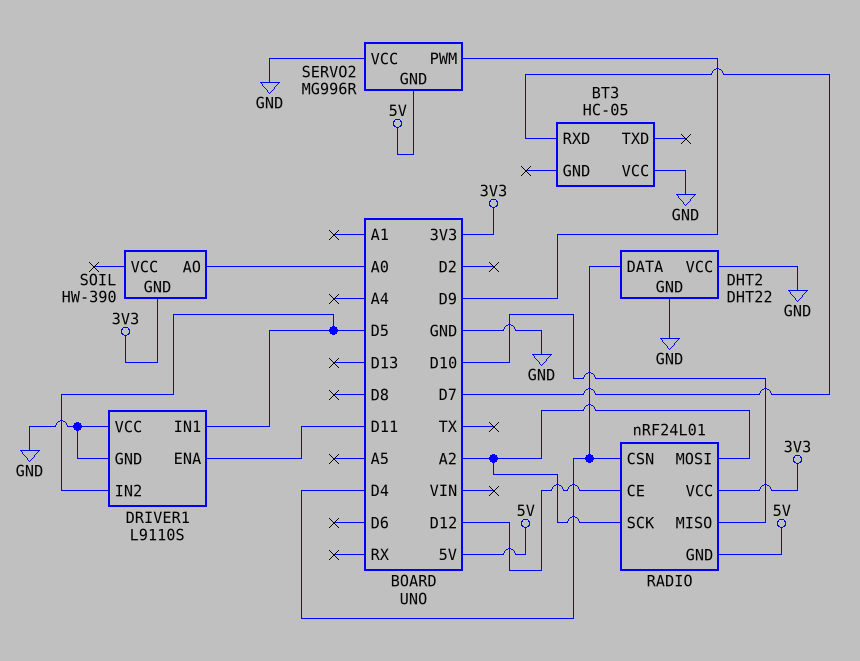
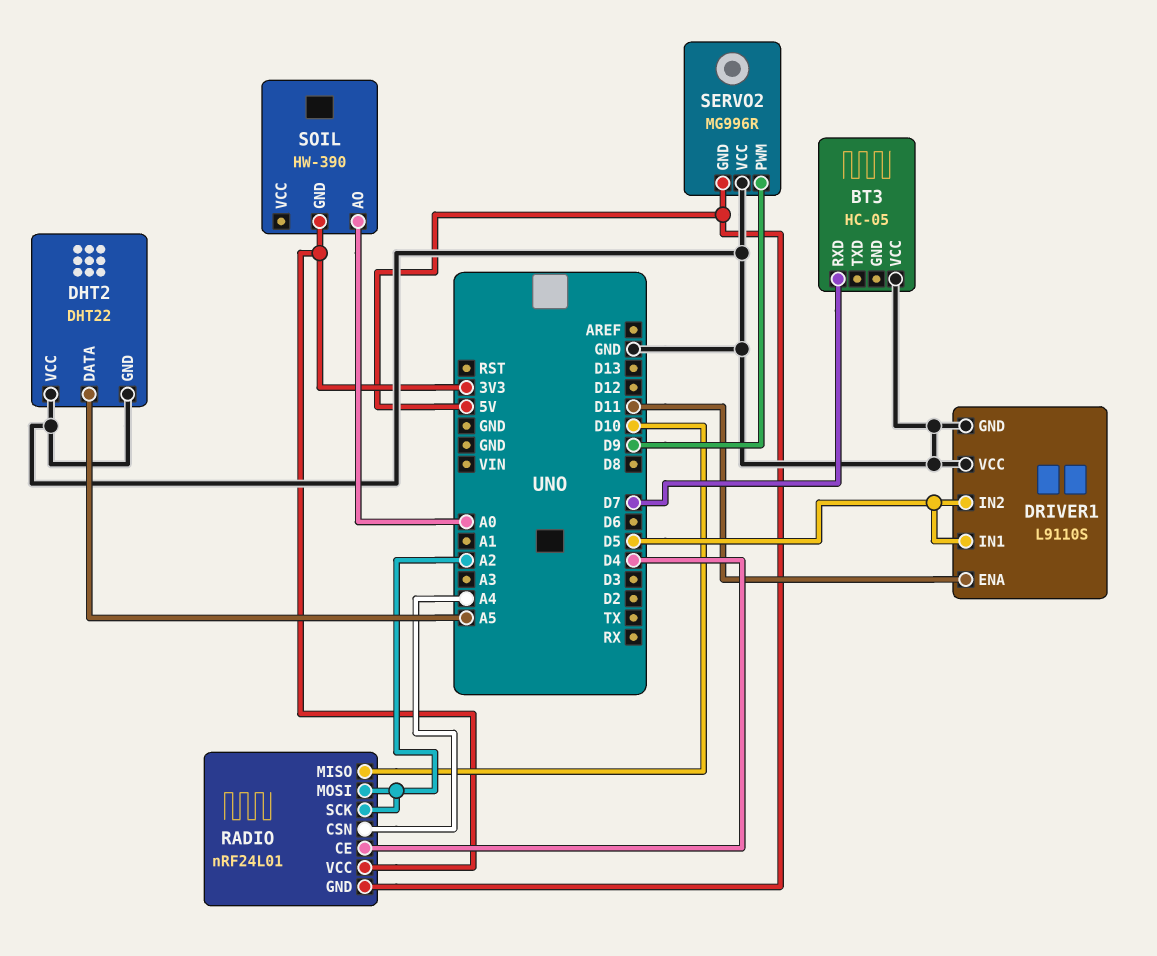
DHT2 pin DATA: D4 -> A5
RADIO pin CE: D12 -> D4
RADIO pin CSN: D4 -> A4

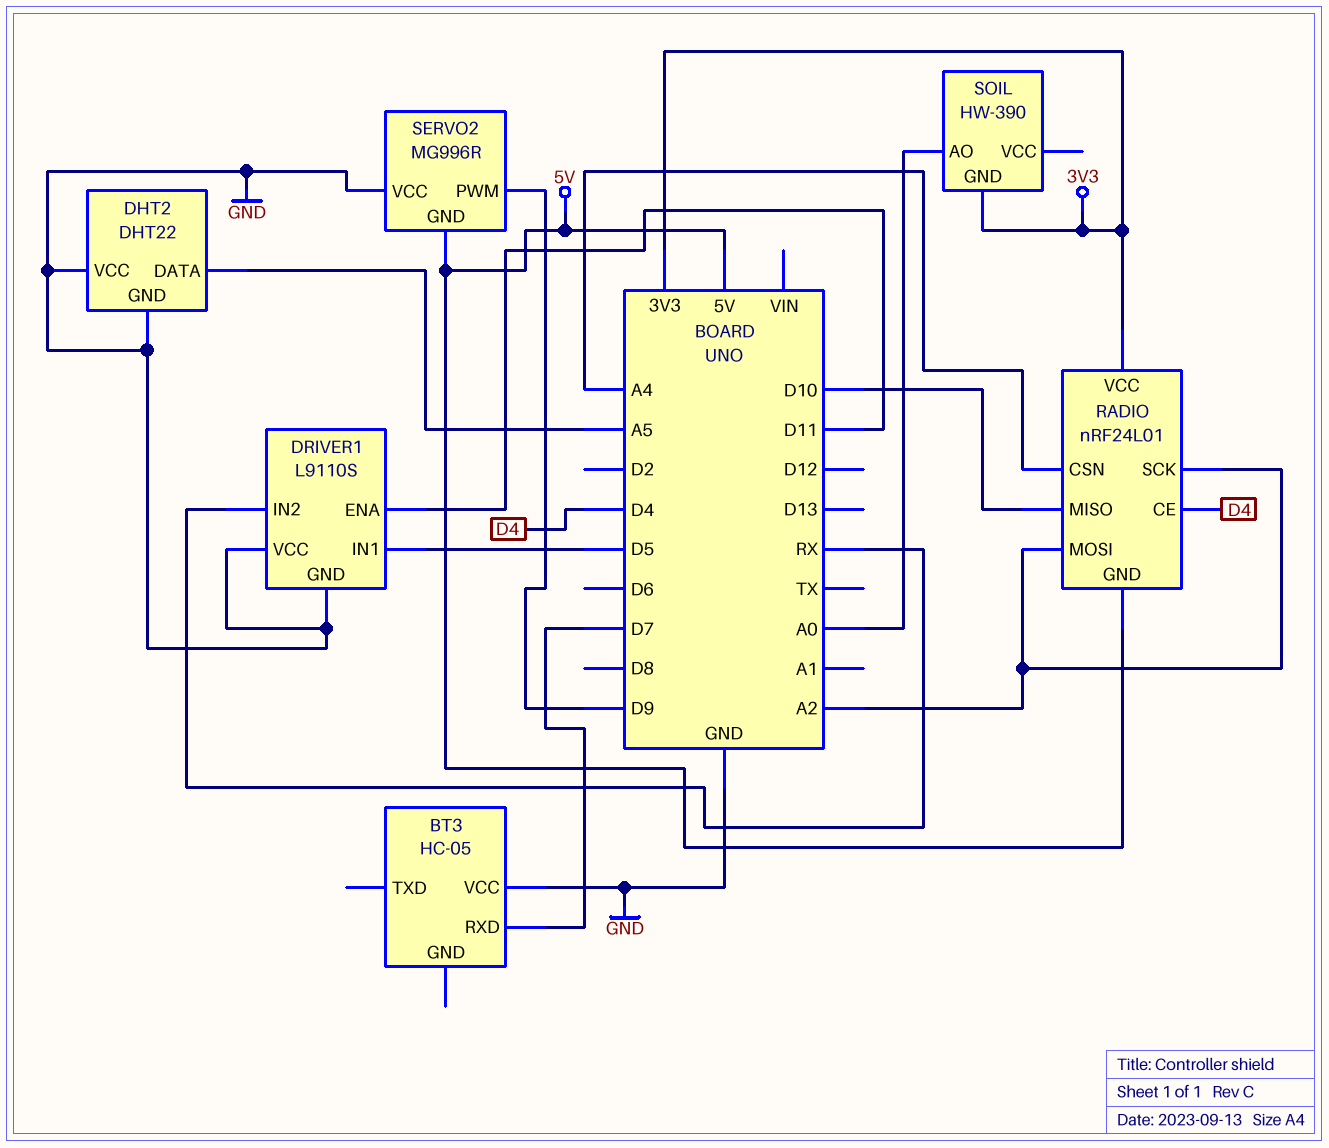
DRIVER1 pin IN2: D5 -> RX

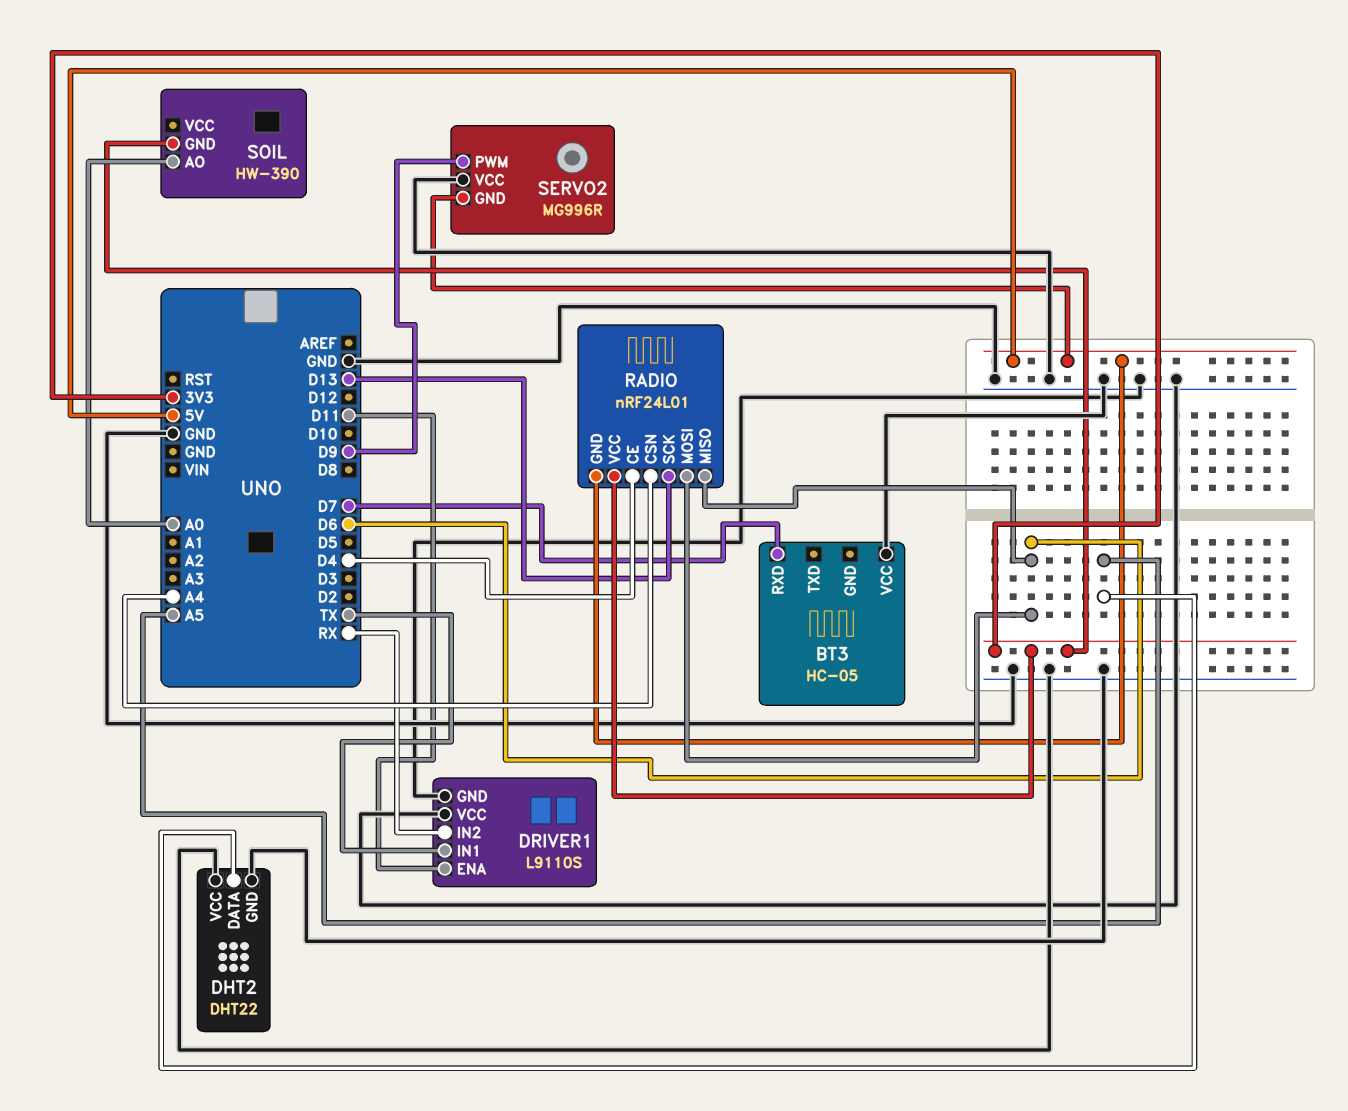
DRIVER1 pin IN1: D5 -> TX
RADIO pin MISO: D10 -> D6
RADIO pin MOSI: A2 -> D6
RADIO pin SCK: A2 -> D13

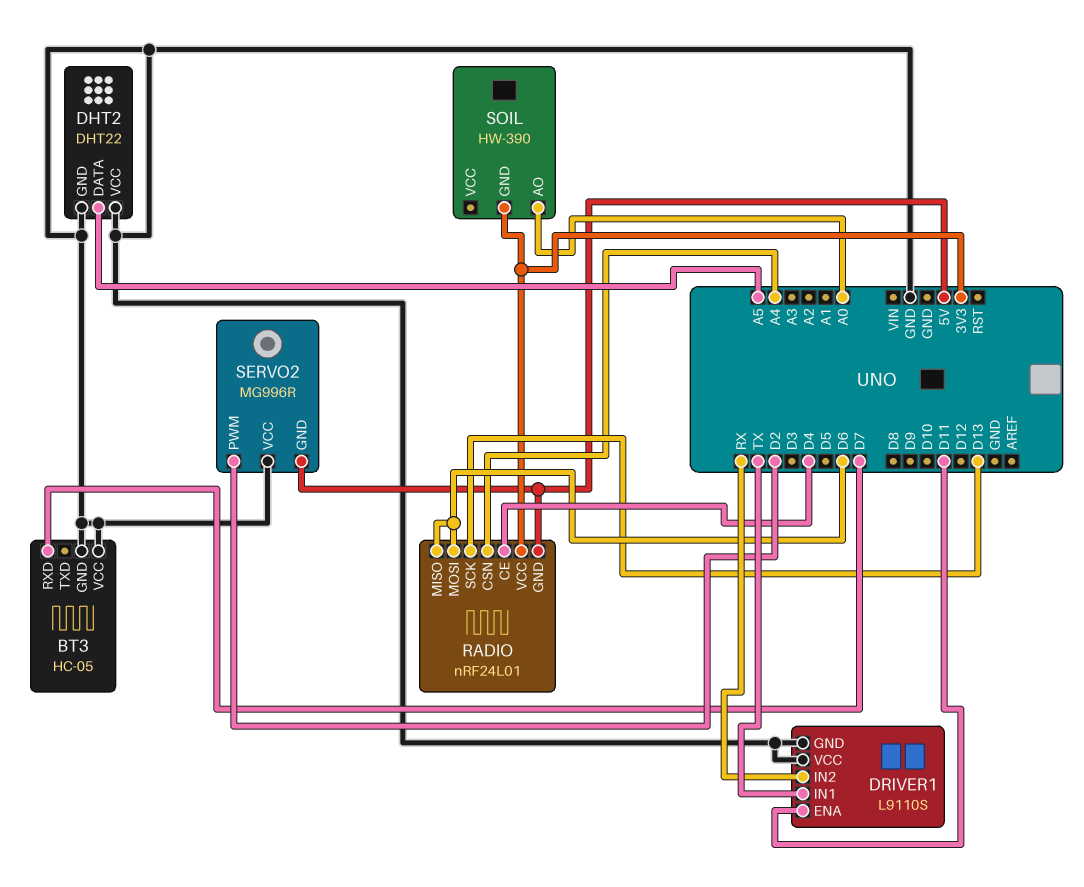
BT3 pin GND: none -> GND
SERVO2 pin PWM: D9 -> D2

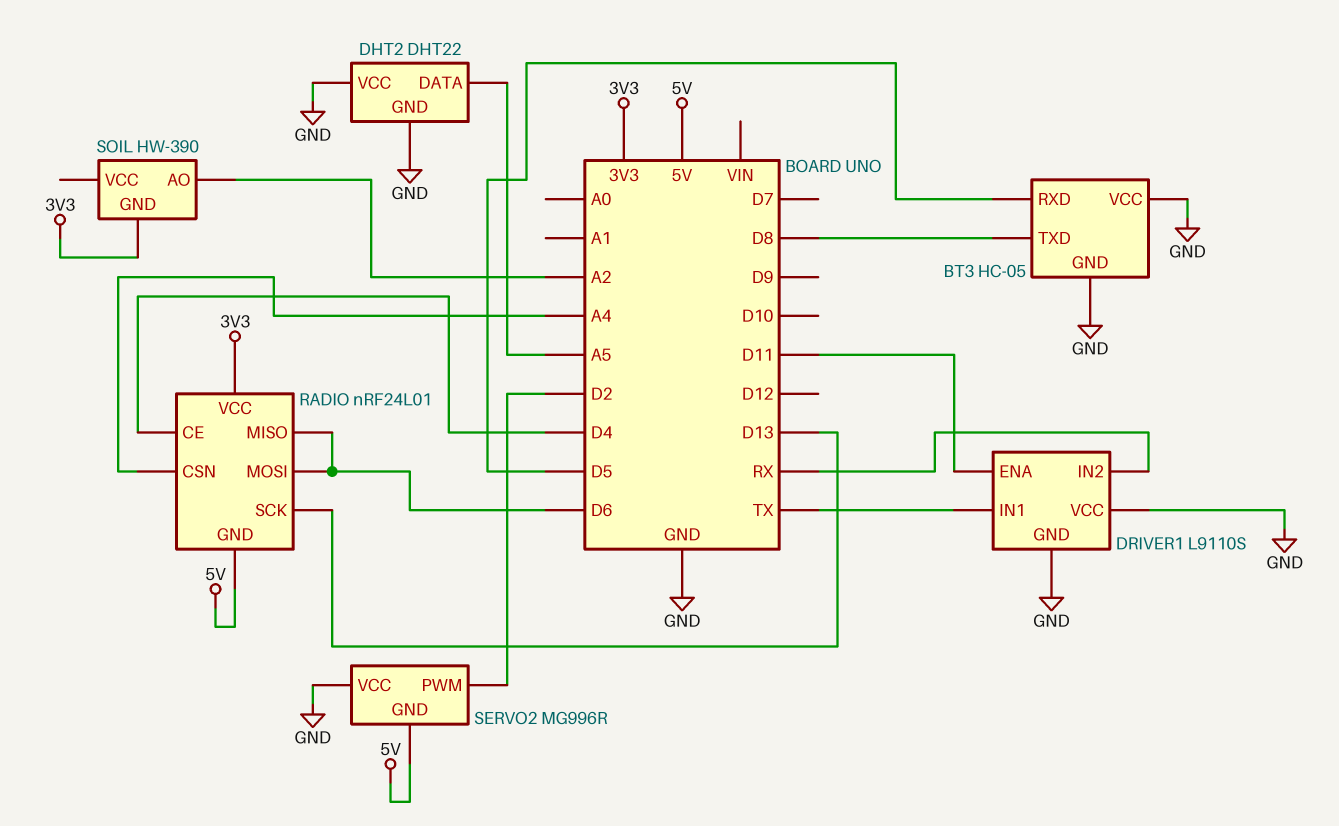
BT3 pin RXD: D7 -> D5
BT3 pin TXD: none -> D8
SOIL pin AO: A0 -> A2

